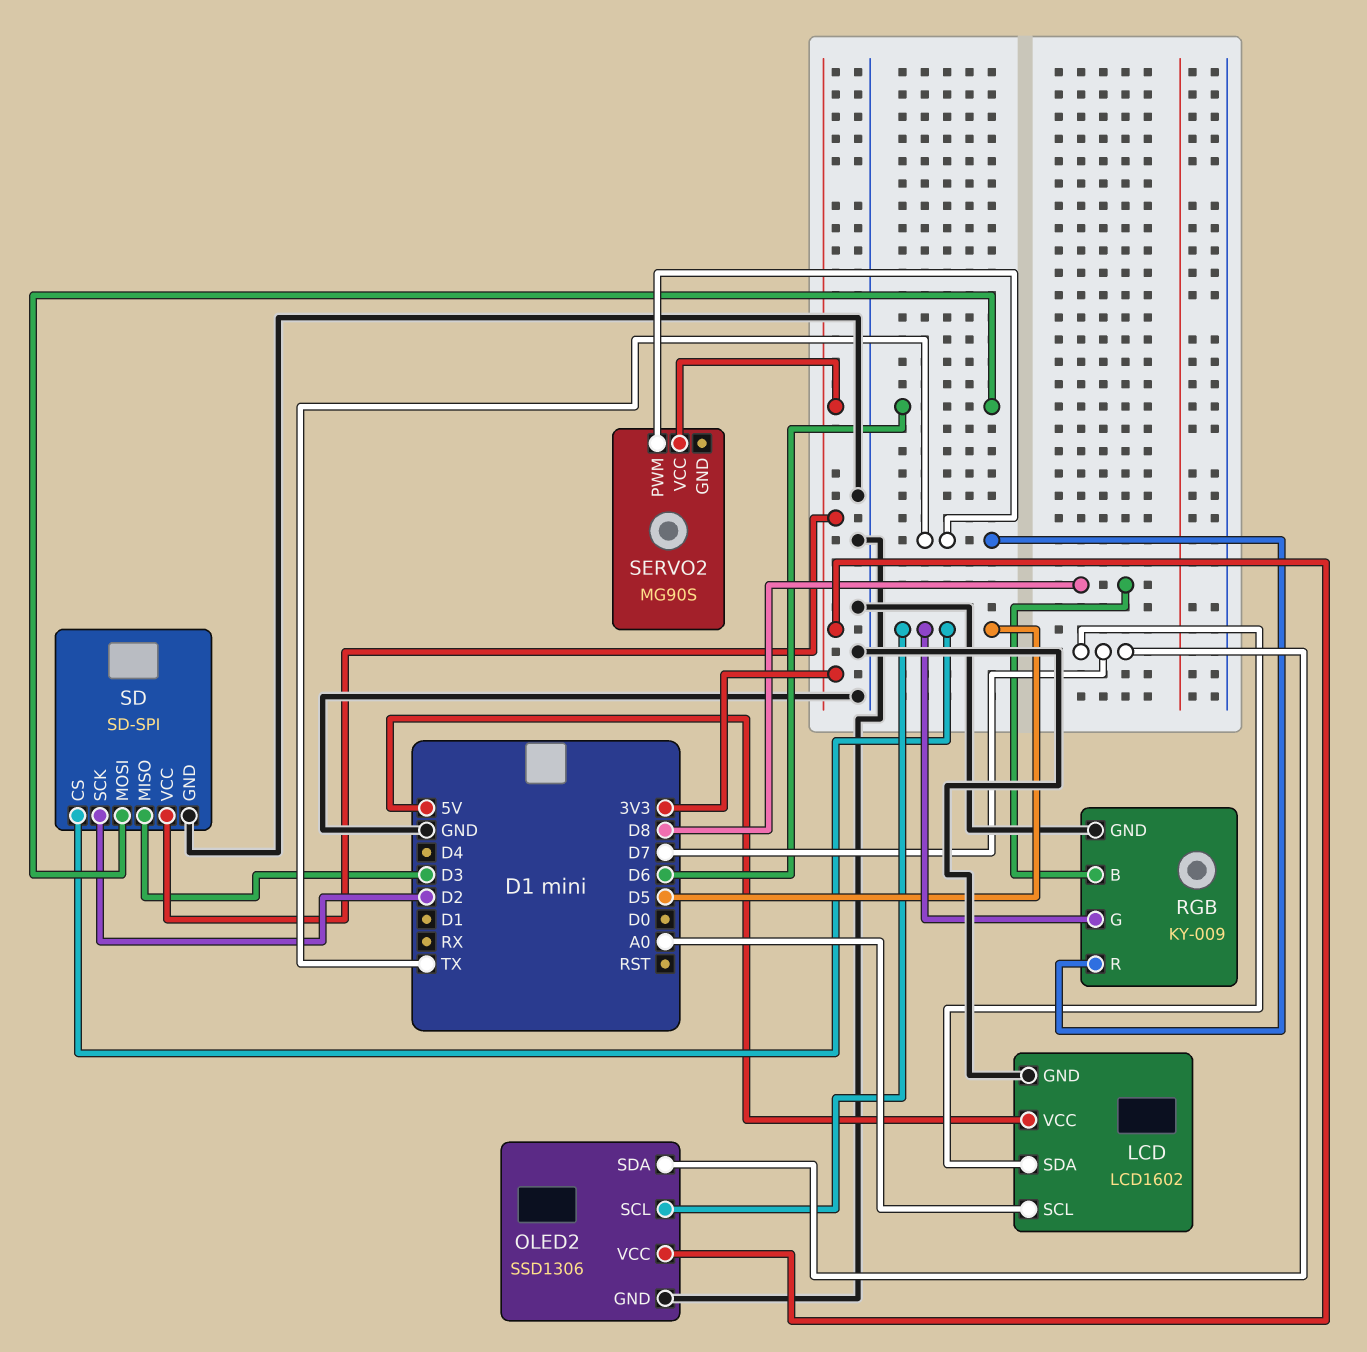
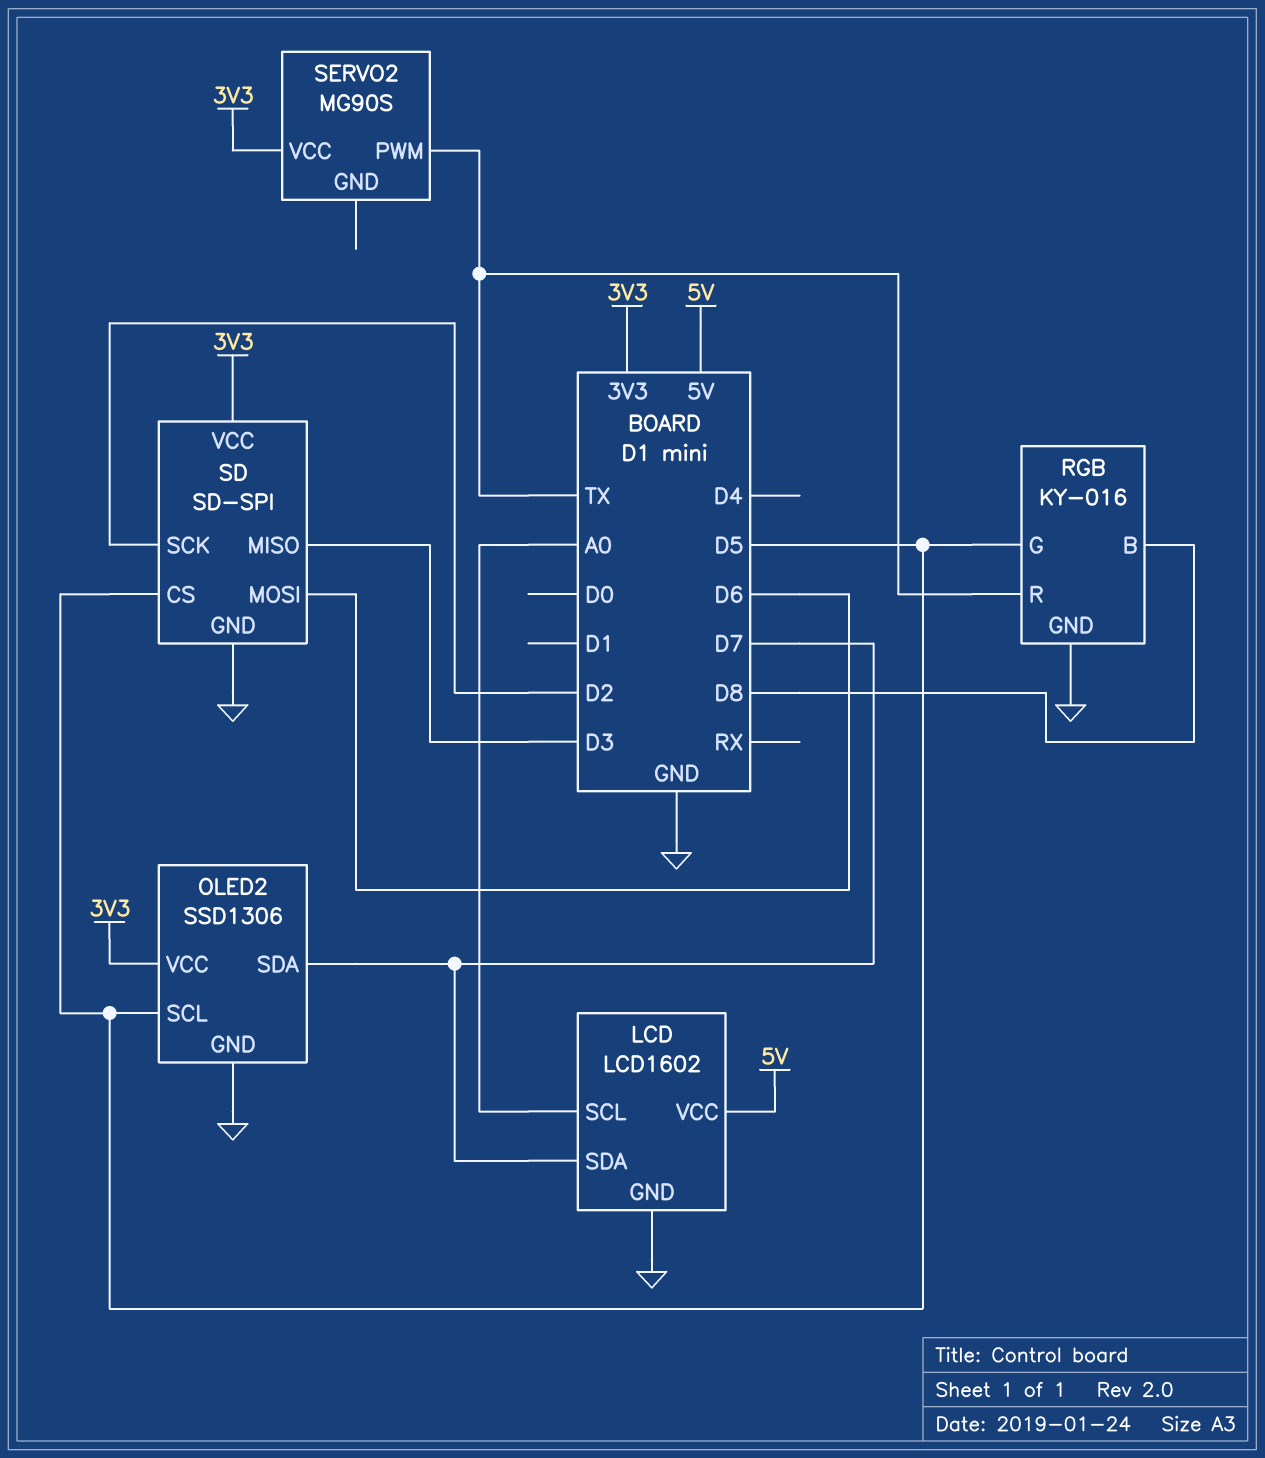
RGB: KY-009 -> KY-016

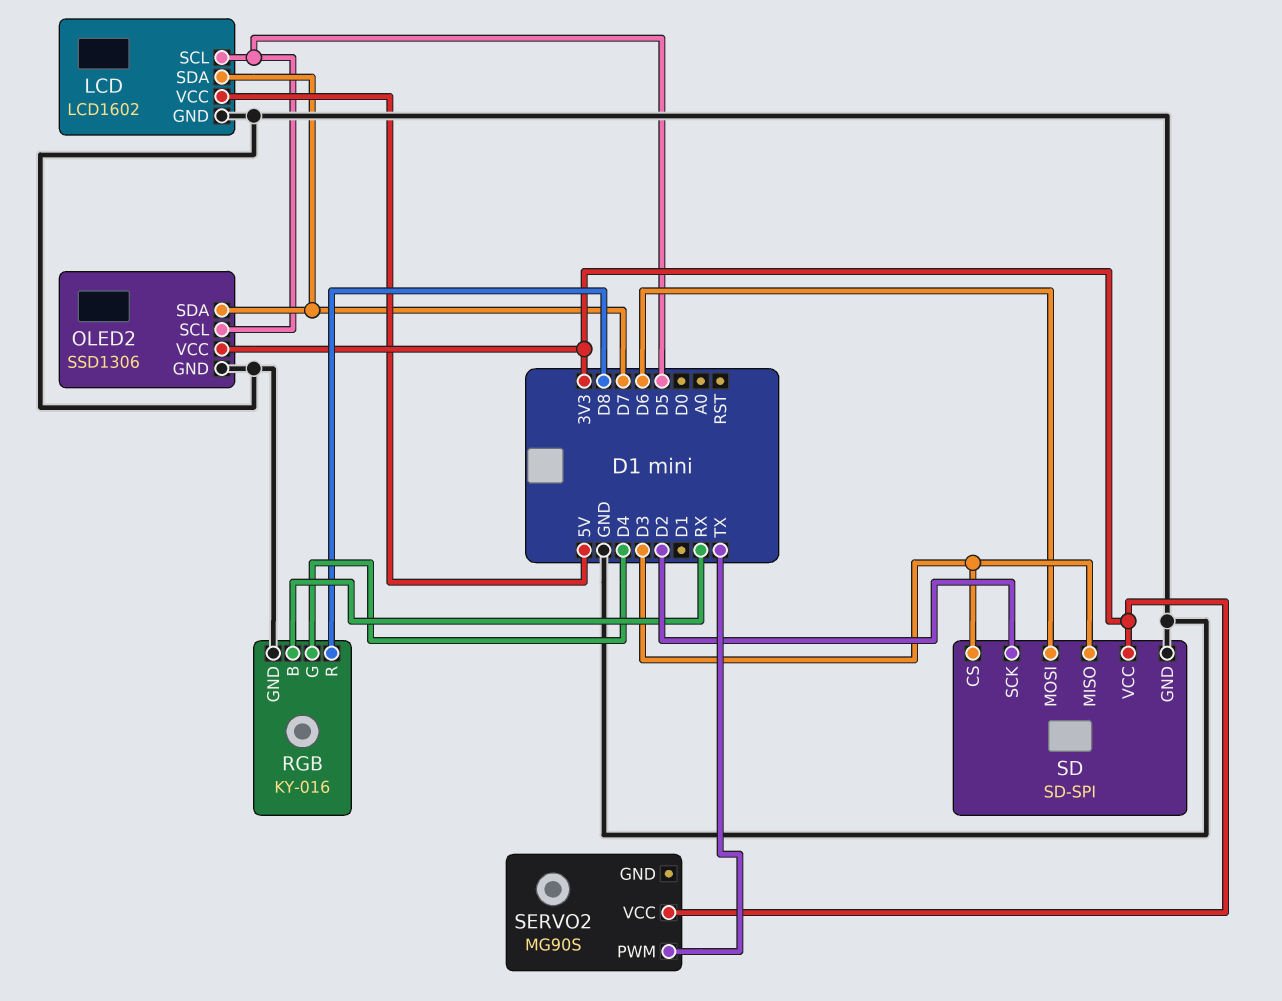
LCD pin SCL: A0 -> D5
RGB pin B: D8 -> RX
RGB pin G: D5 -> D4
RGB pin R: TX -> D8
SD pin CS: D5 -> D3

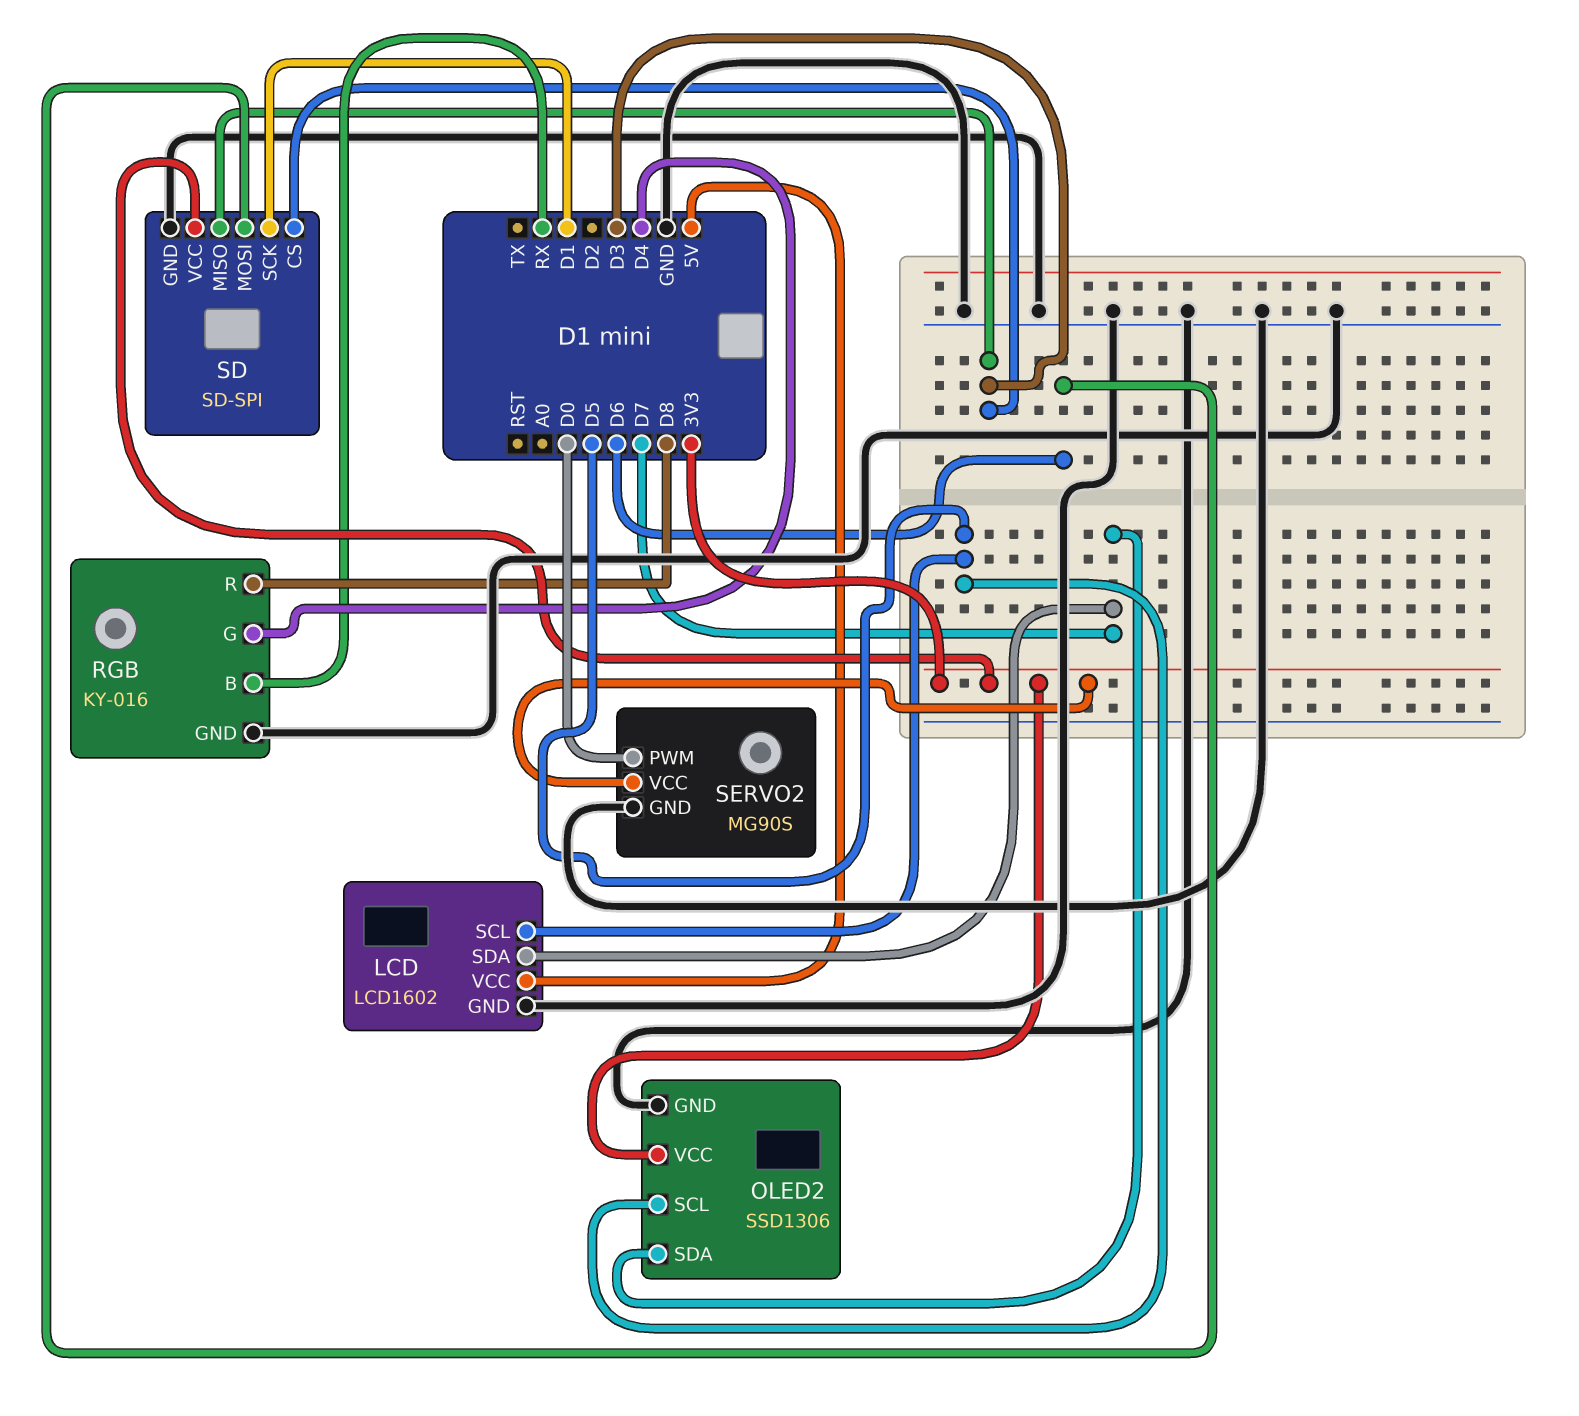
SD pin SCK: D2 -> D1
SERVO2 pin GND: none -> GND
SERVO2 pin PWM: TX -> D0

